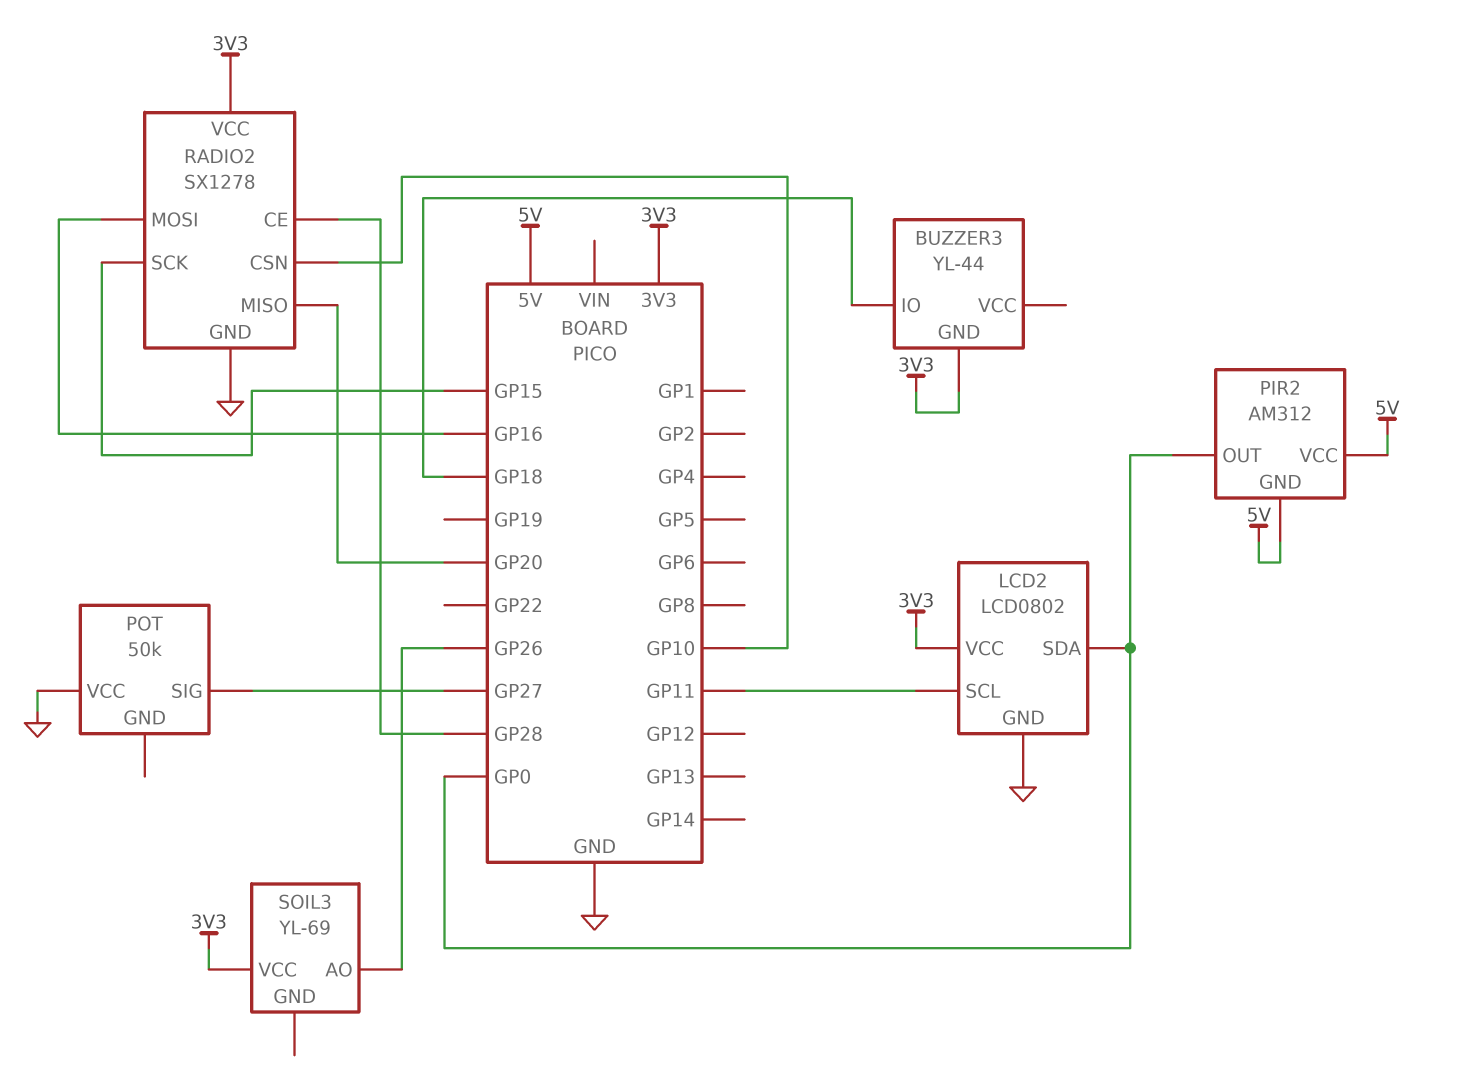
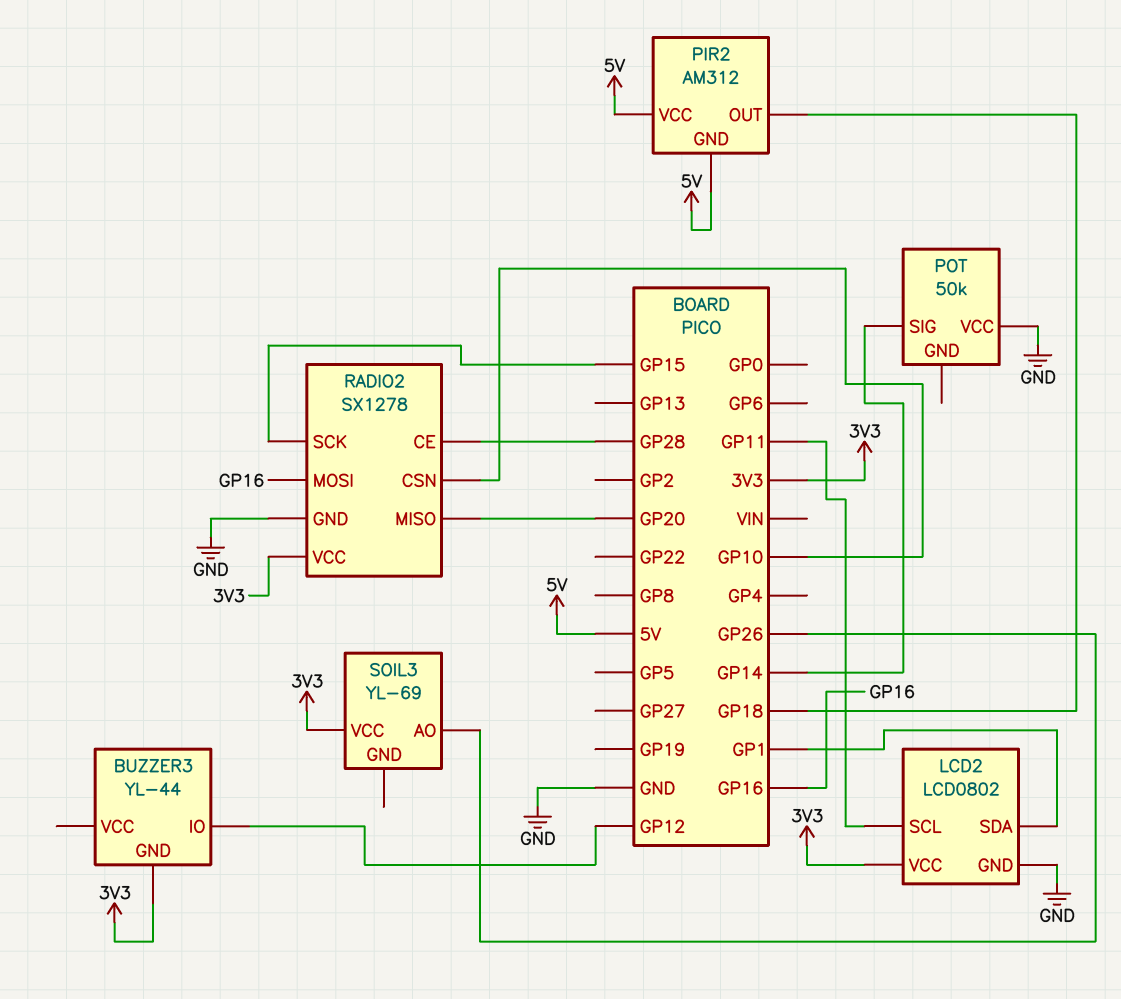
BUZZER3 pin IO: GP18 -> GP12
LCD2 pin SDA: GP0 -> GP1
PIR2 pin OUT: GP0 -> GP18
POT pin SIG: GP27 -> GP14

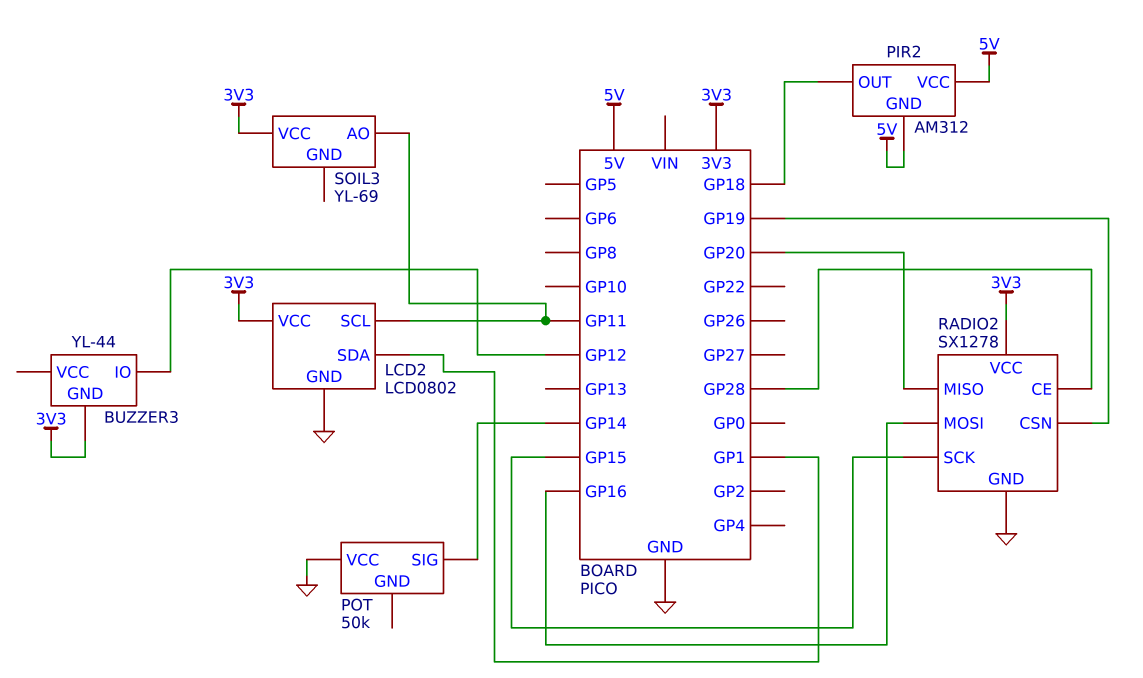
RADIO2 pin CSN: GP10 -> GP19
SOIL3 pin AO: GP26 -> GP11

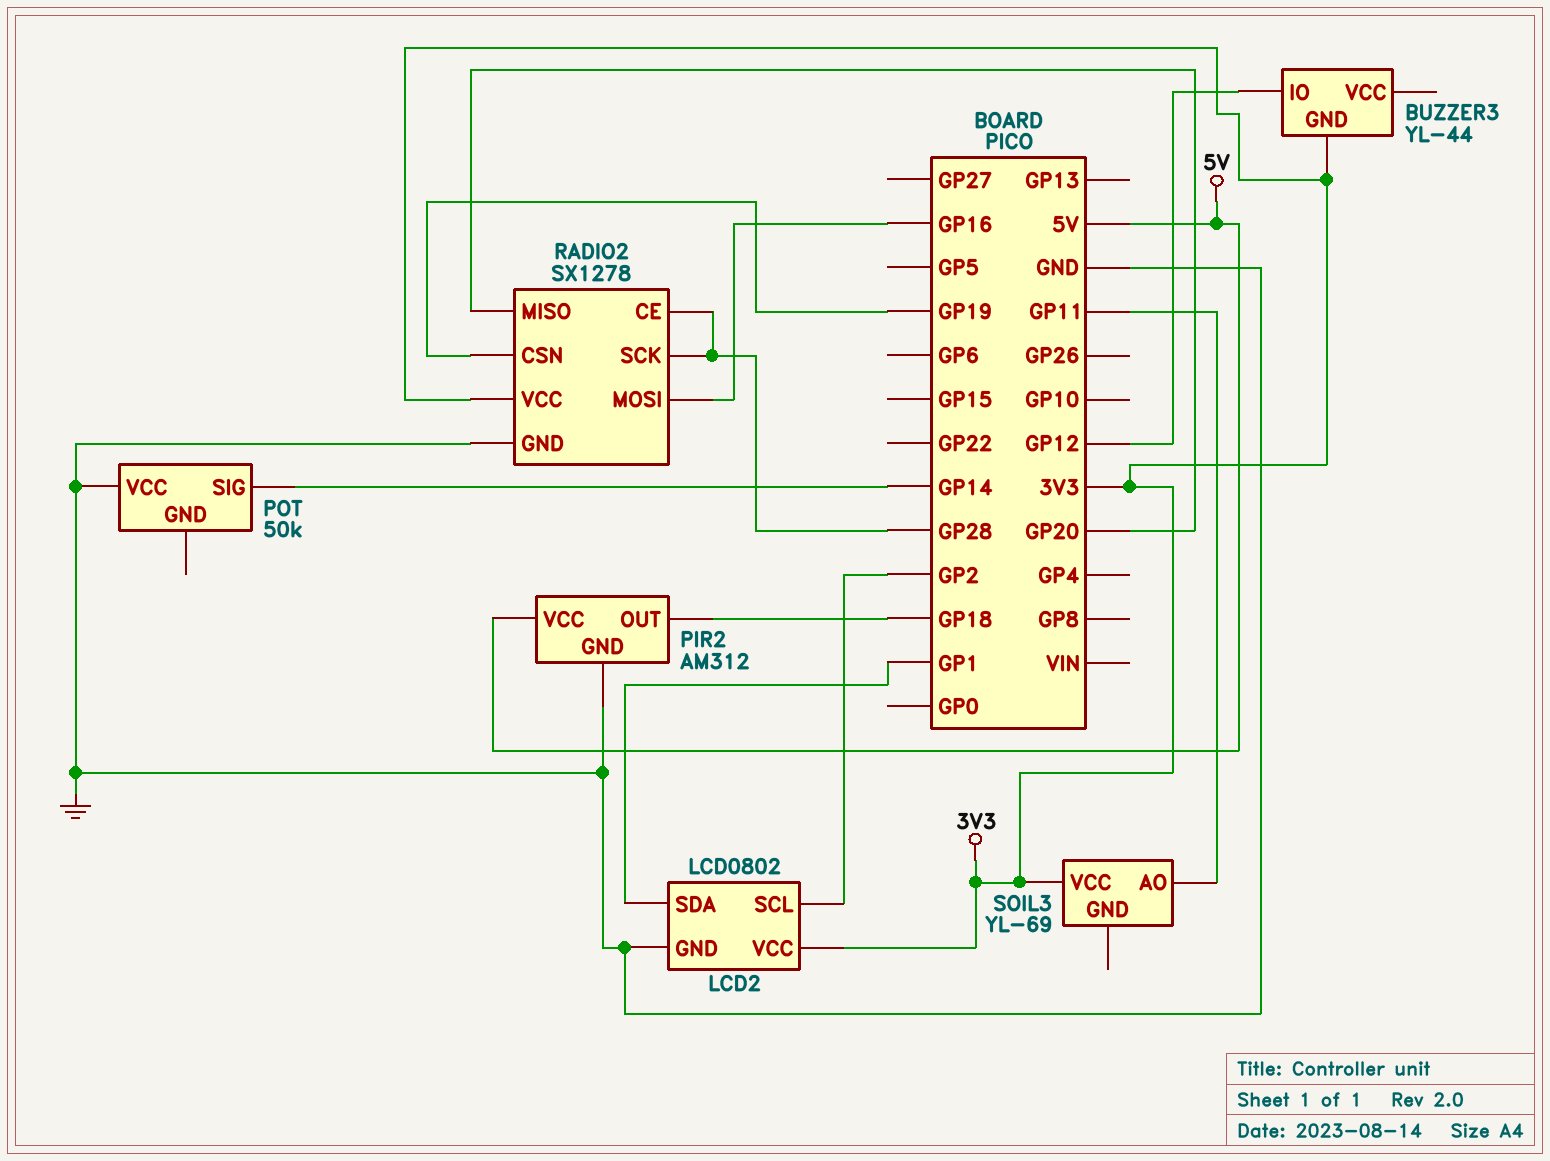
LCD2 pin SCL: GP11 -> GP2
PIR2 pin GND: 5V -> GND
RADIO2 pin SCK: GP15 -> GP28

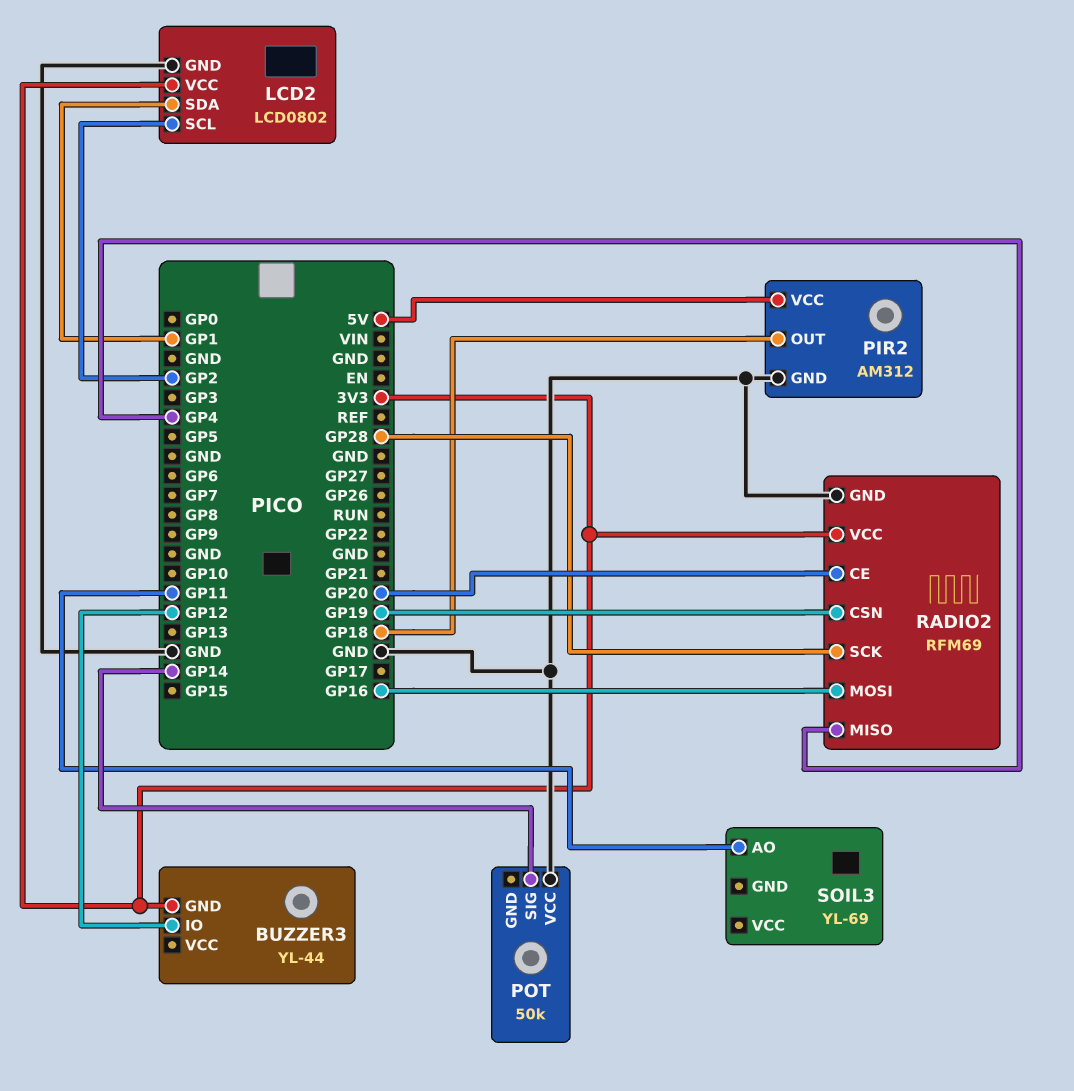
RADIO2: SX1278 -> RFM69
RADIO2 pin CE: GP28 -> GP20
RADIO2 pin MISO: GP20 -> GP4
SOIL3 pin VCC: 3V3 -> none

